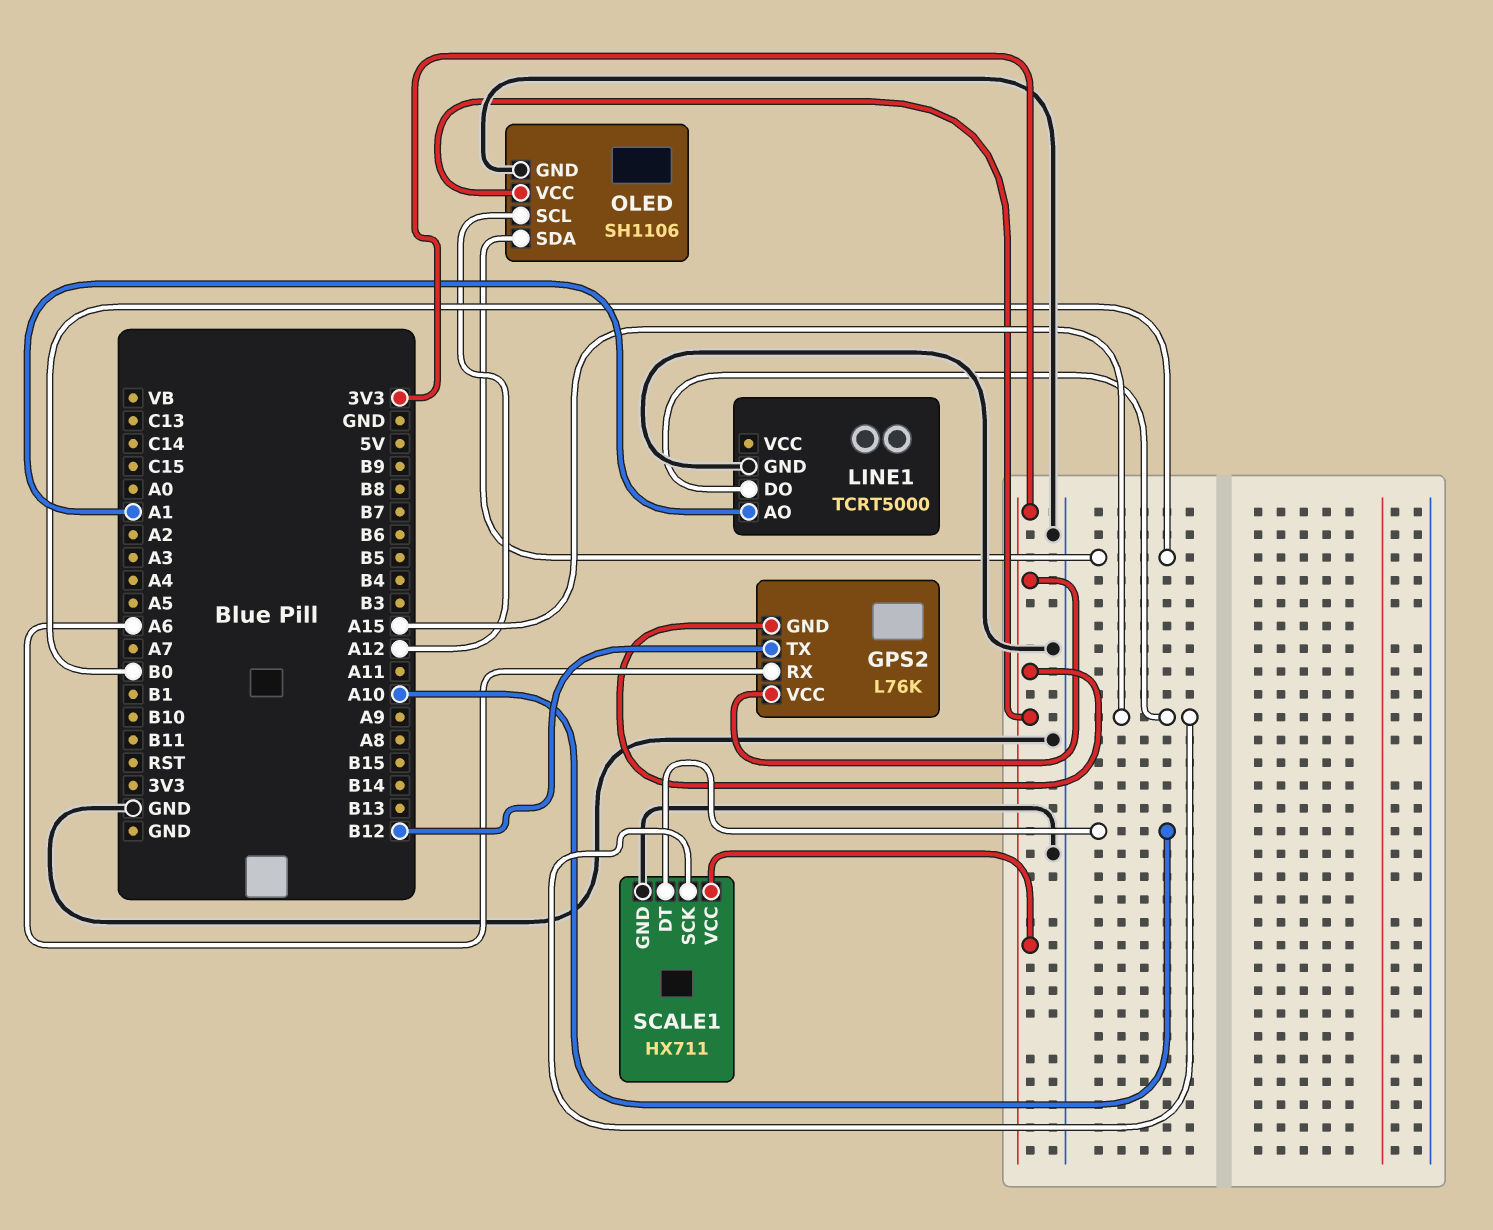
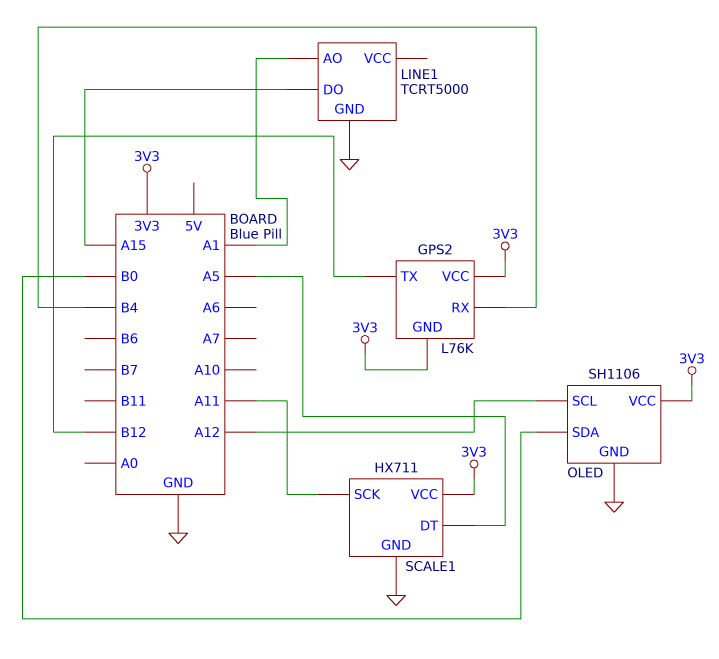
GPS2 pin RX: A6 -> B4
SCALE1 pin DT: A10 -> A5
SCALE1 pin SCK: A15 -> A11

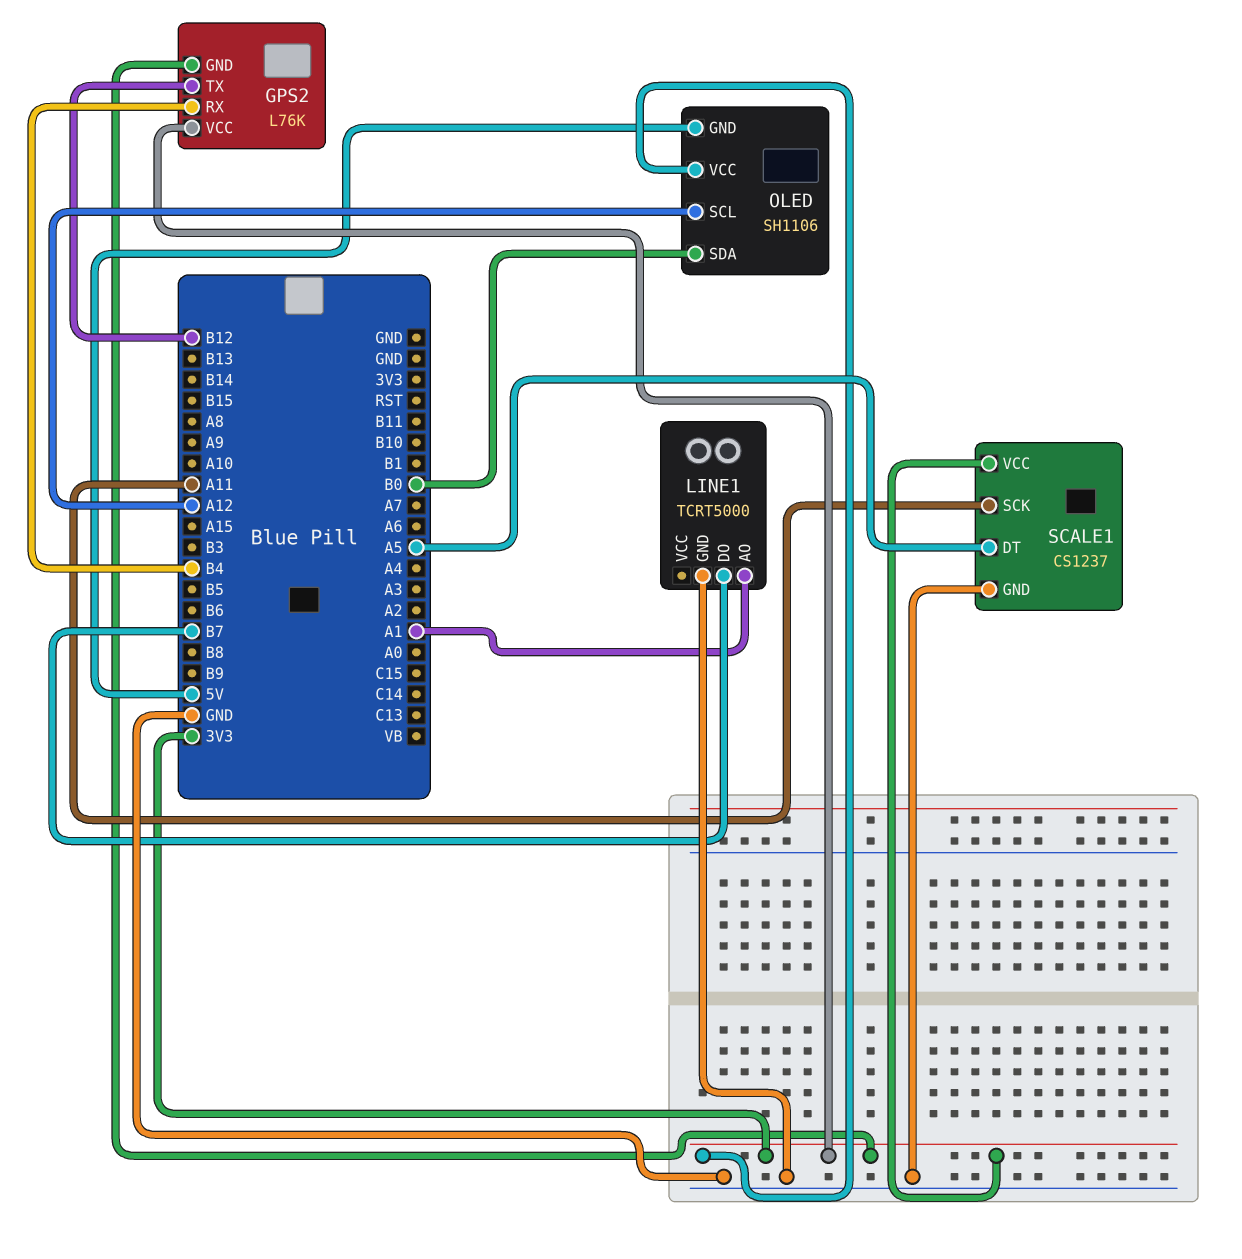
LINE1 pin DO: A15 -> B7
OLED pin GND: GND -> 5V
SCALE1: HX711 -> CS1237

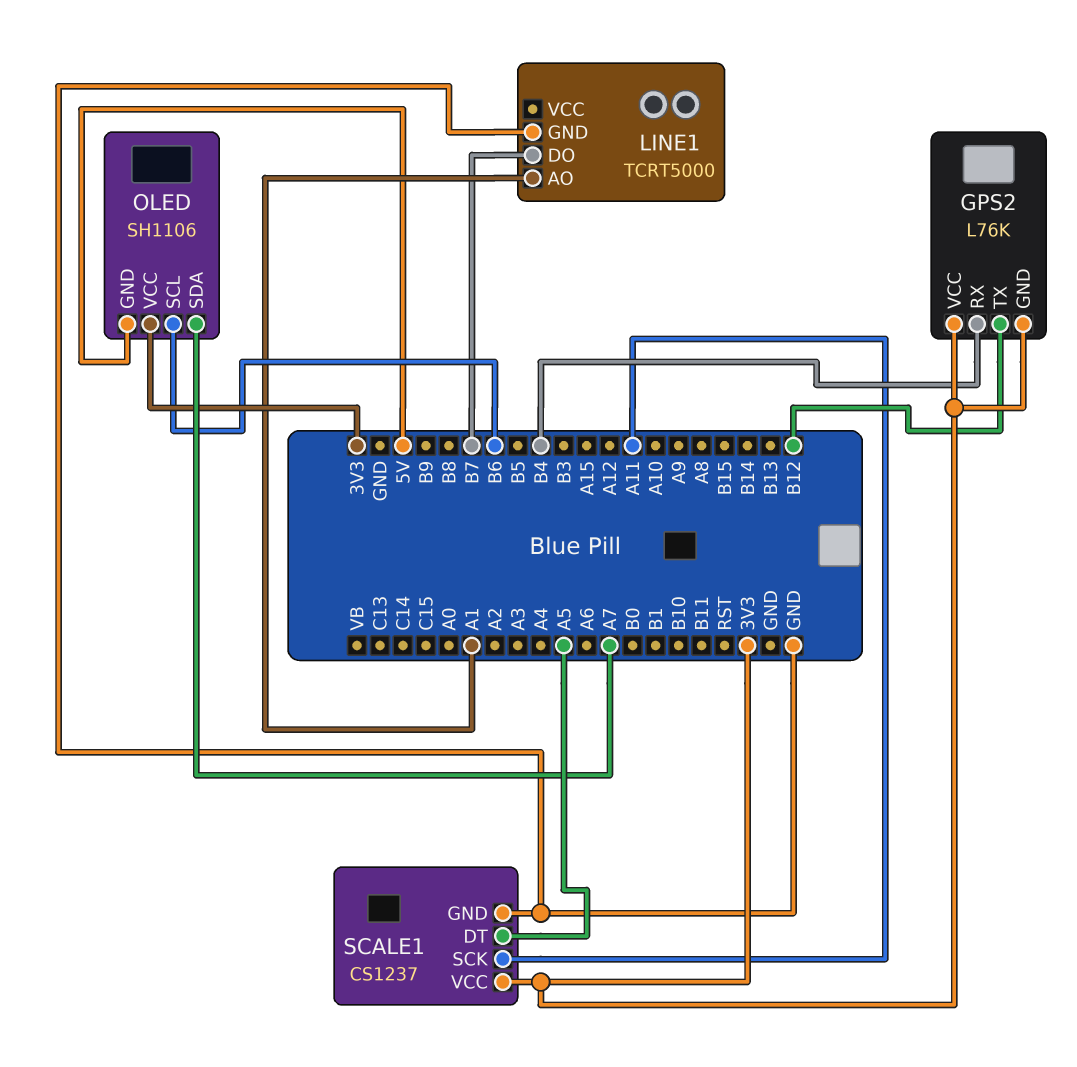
OLED pin SCL: A12 -> B6
OLED pin SDA: B0 -> A7

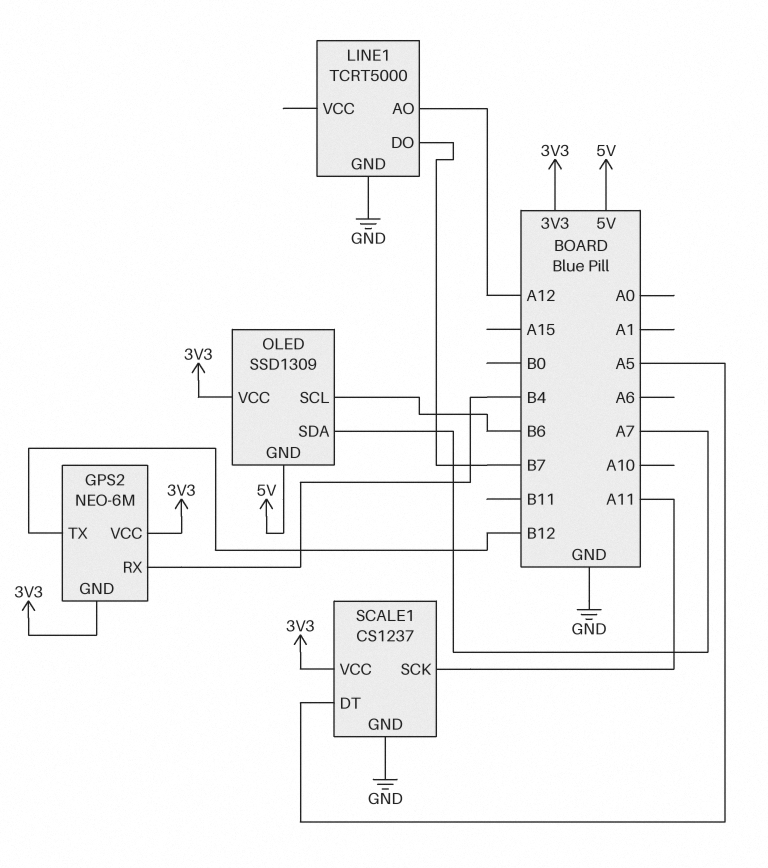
GPS2: L76K -> NEO-6M
LINE1 pin AO: A1 -> A12
OLED: SH1106 -> SSD1309

